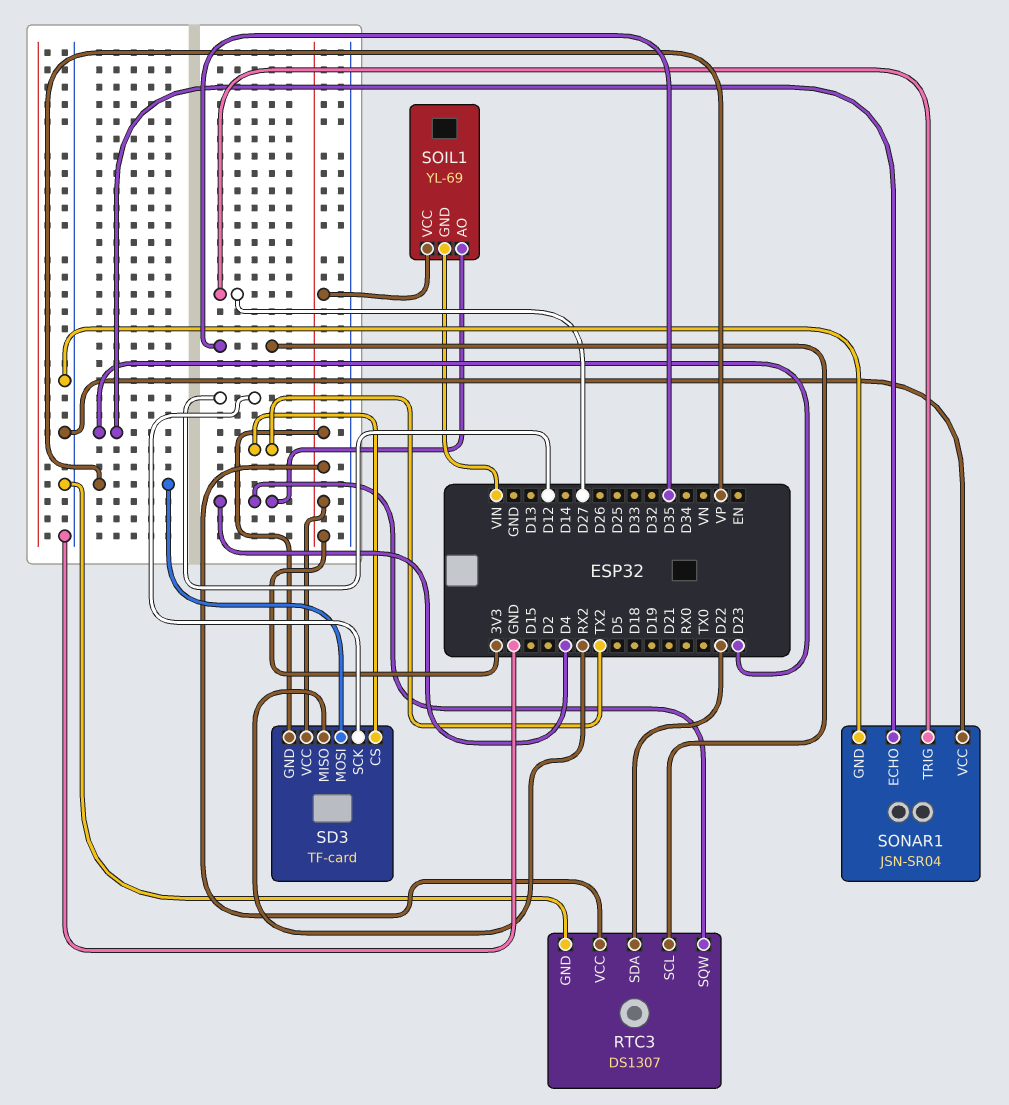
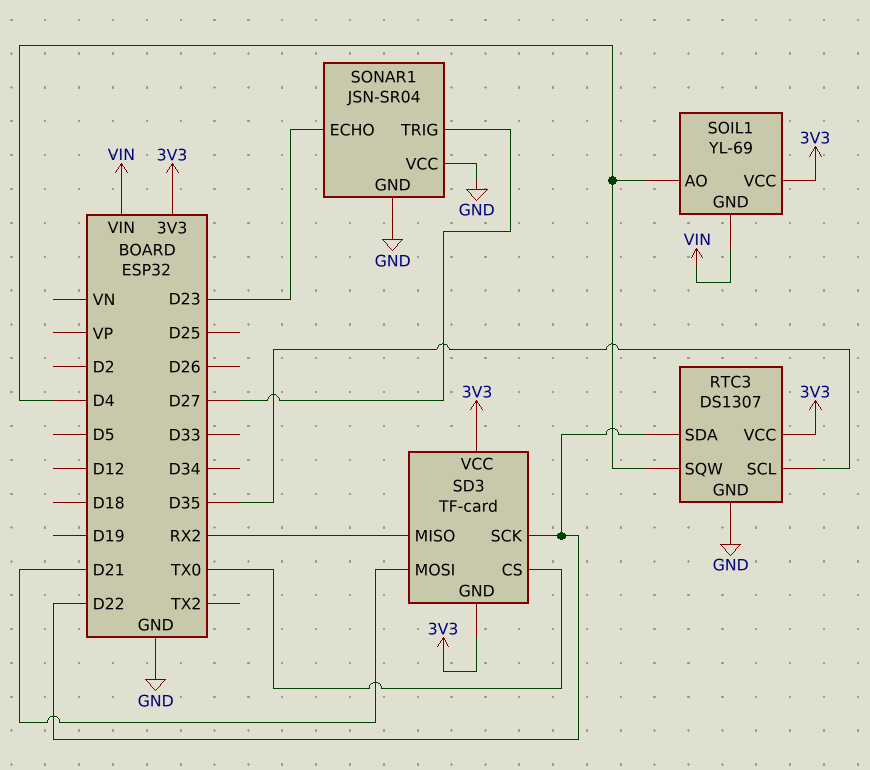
SD3 pin CS: TX2 -> TX0
SD3 pin MOSI: VP -> D21
SD3 pin SCK: D12 -> D22

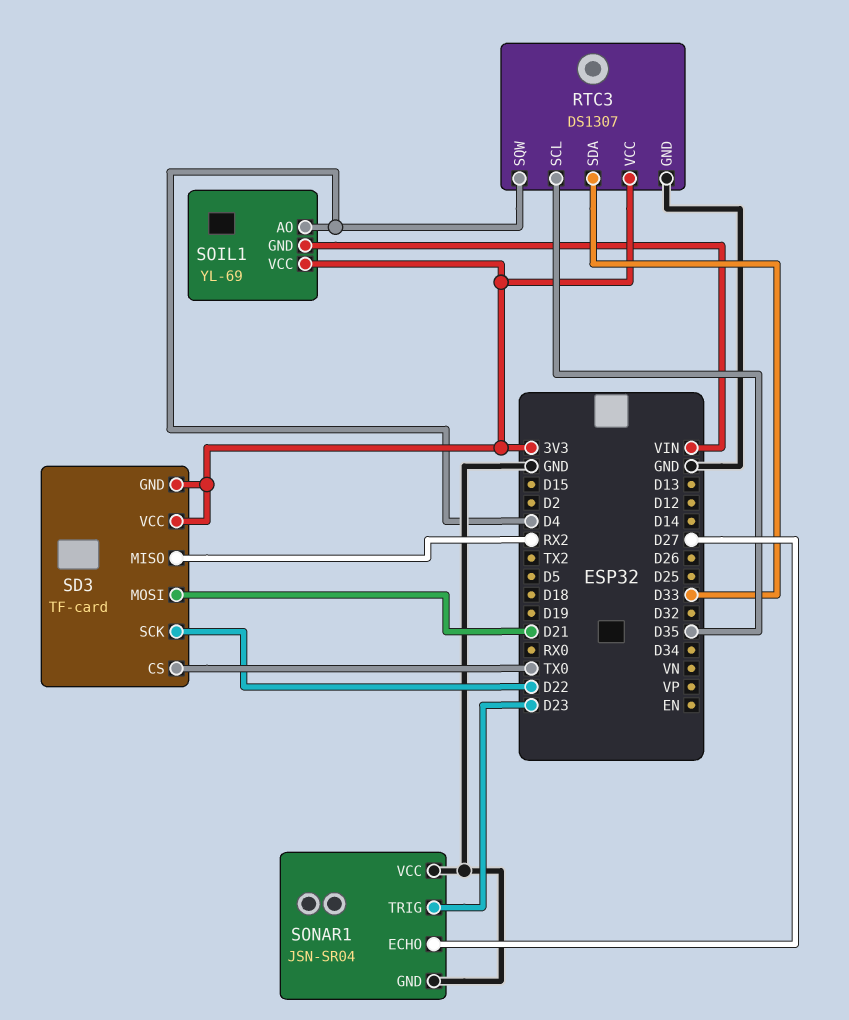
RTC3 pin SDA: D22 -> D33
SONAR1 pin ECHO: D23 -> D27
SONAR1 pin TRIG: D27 -> D23

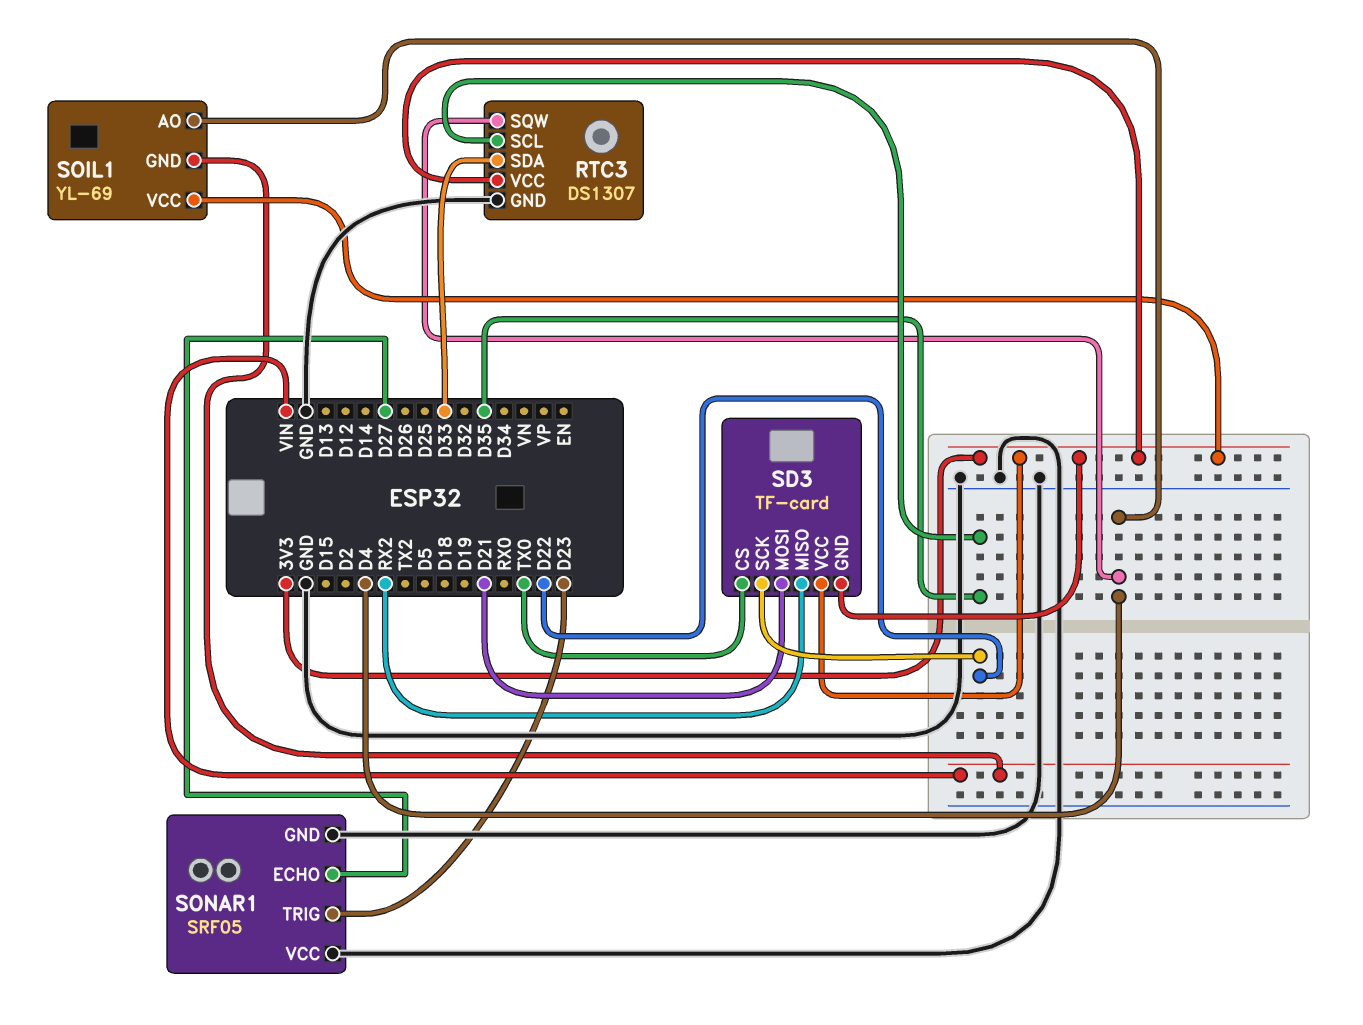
SONAR1: JSN-SR04 -> SRF05

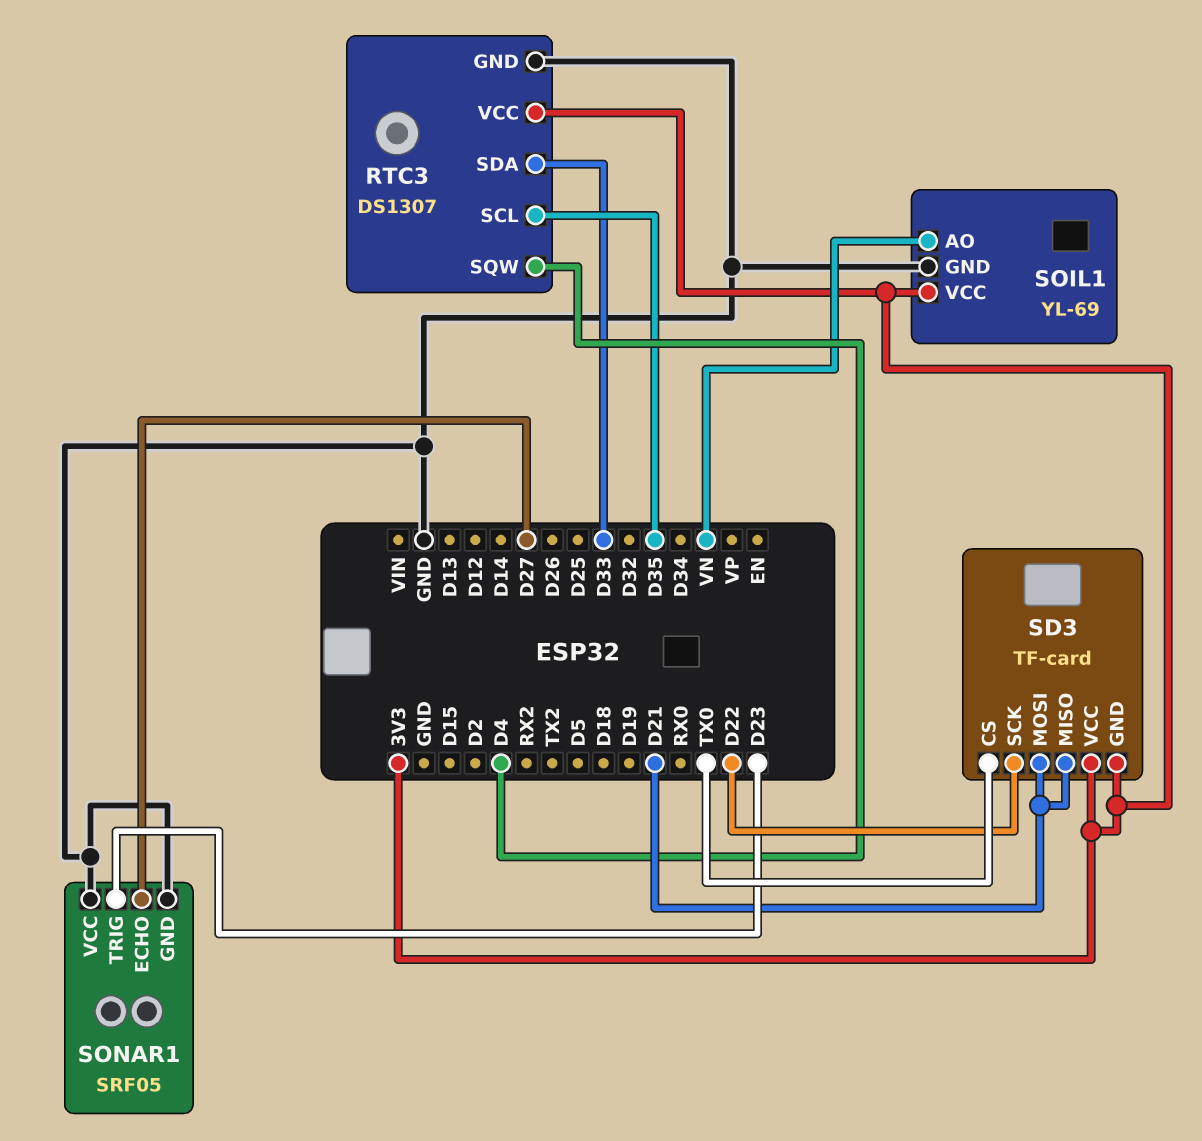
SD3 pin MISO: RX2 -> D21
SOIL1 pin AO: D4 -> VN
SOIL1 pin GND: VIN -> GND

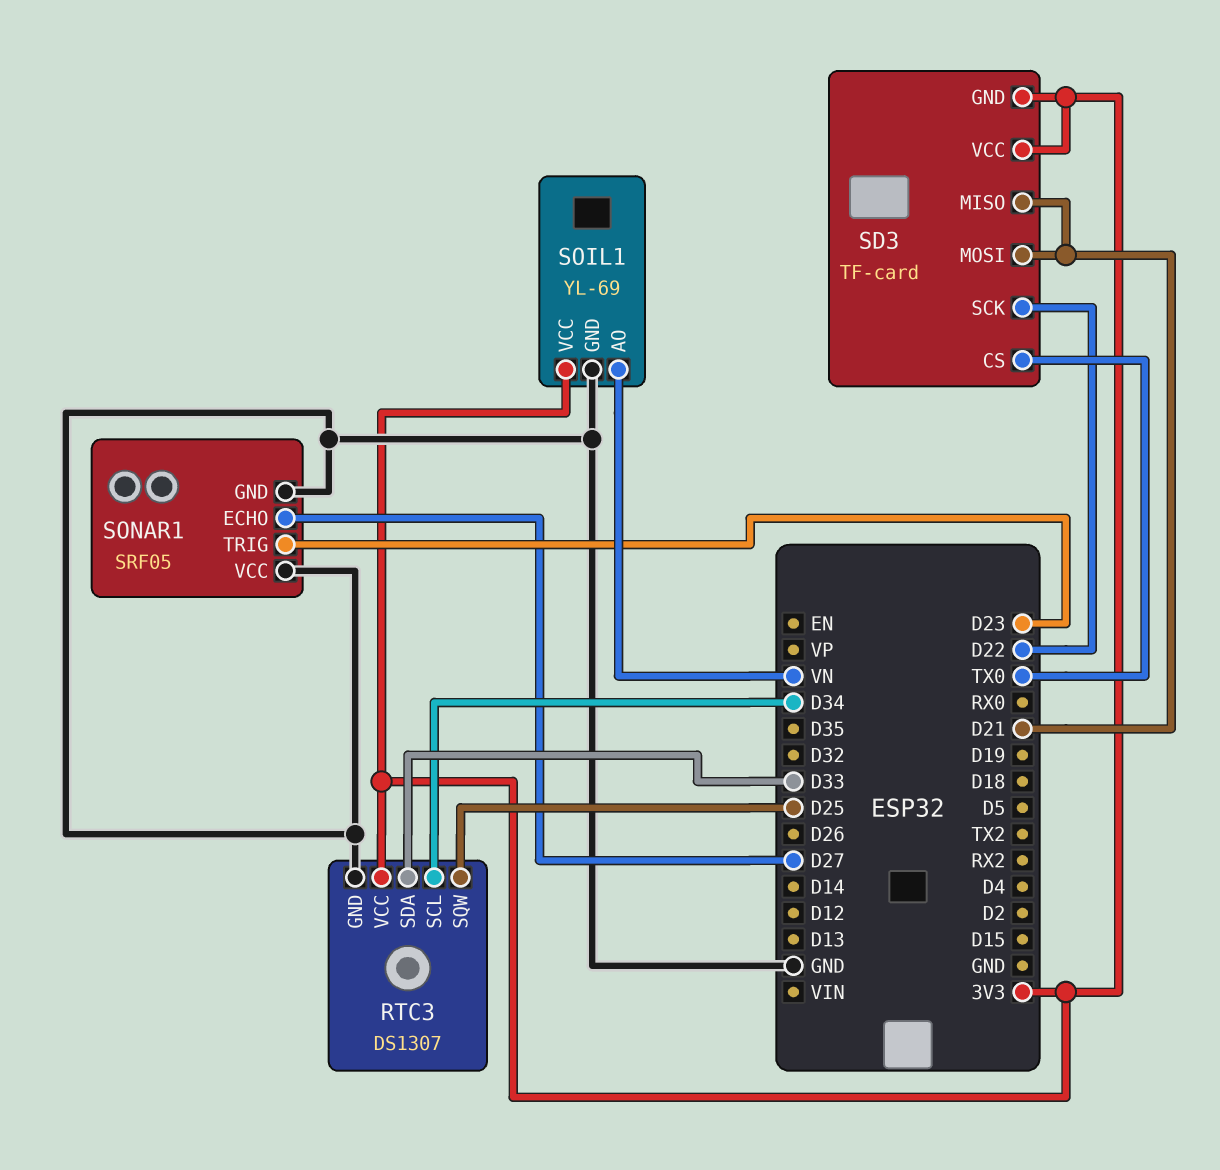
RTC3 pin SCL: D35 -> D34
RTC3 pin SQW: D4 -> D25

